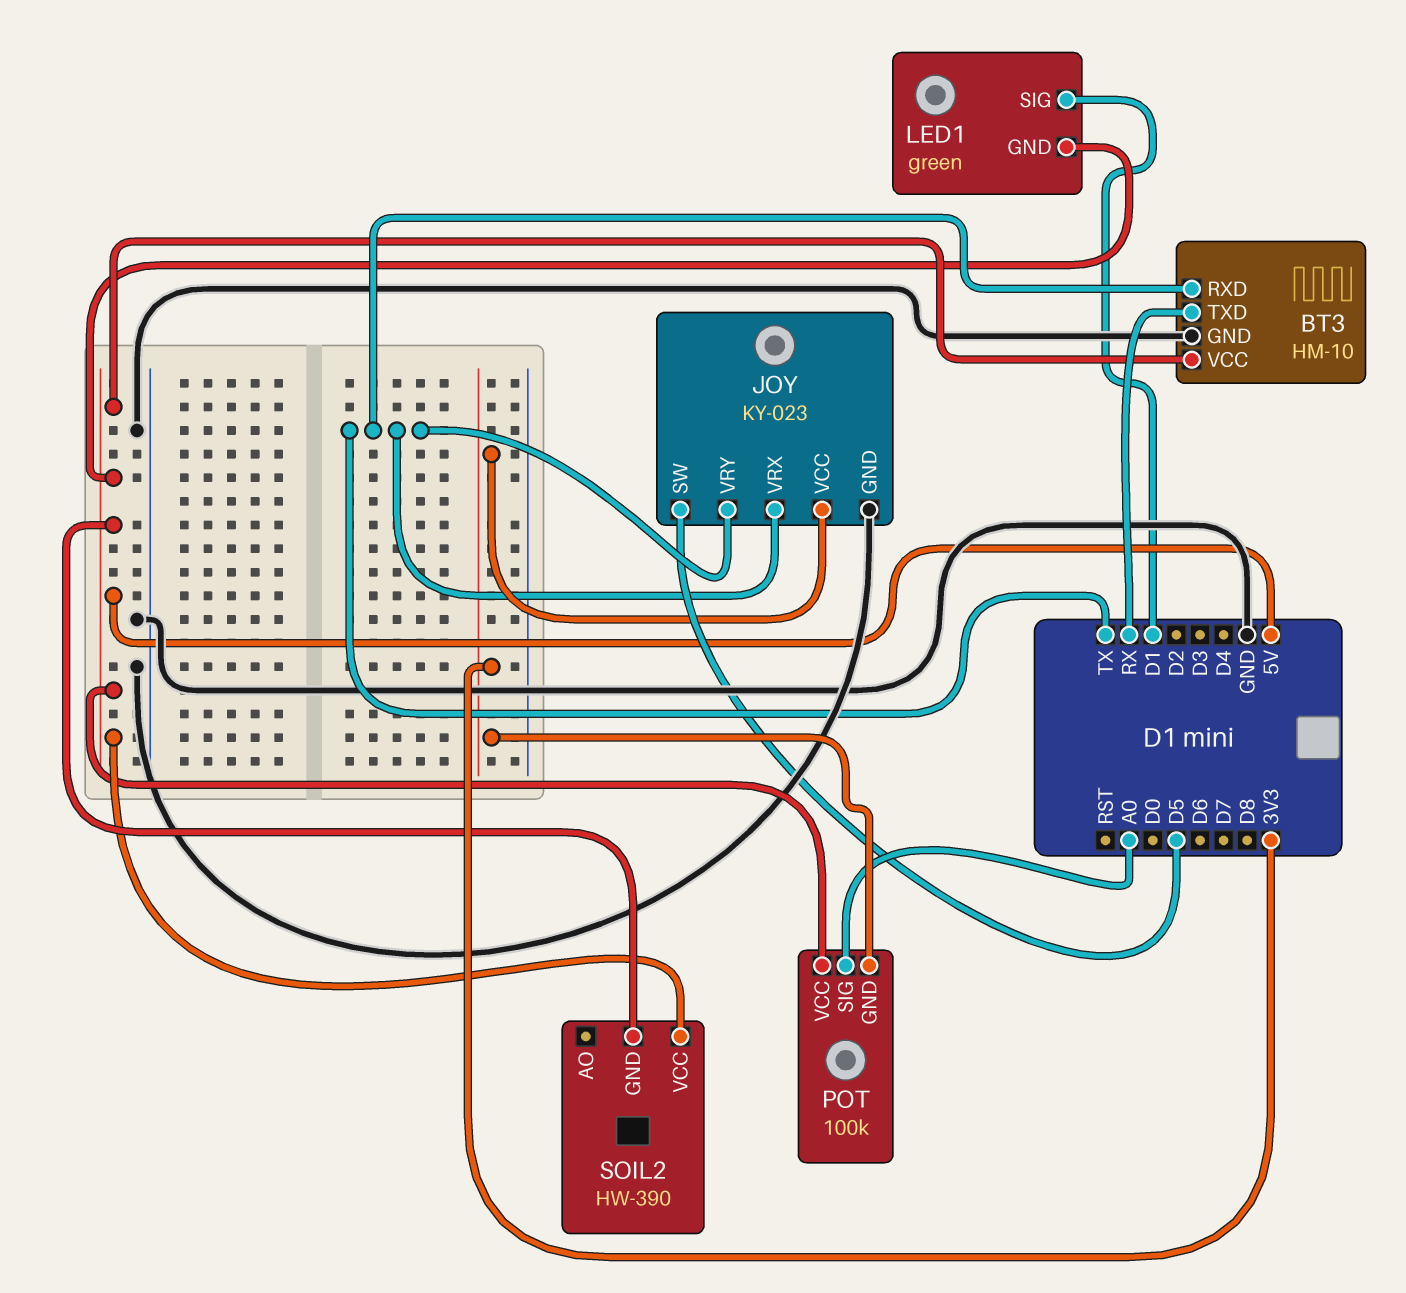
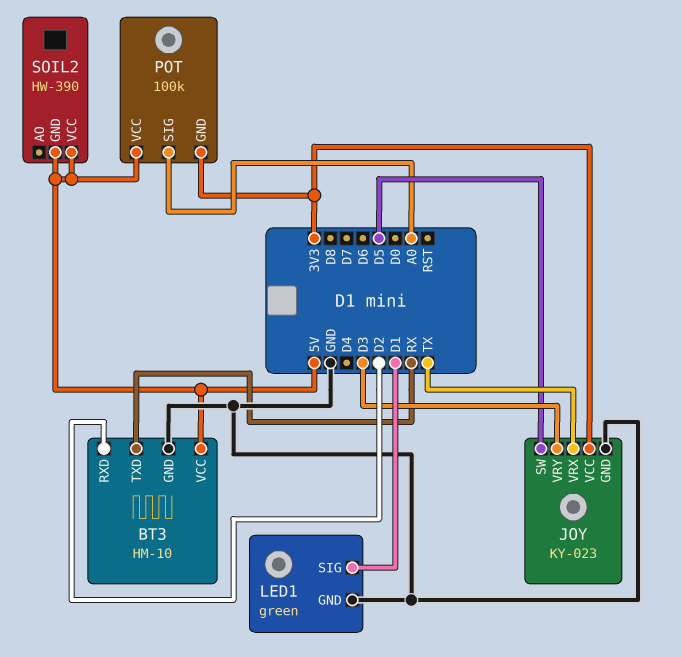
BT3 pin RXD: TX -> D2
JOY pin VRY: TX -> D3
LED1 pin GND: 5V -> GND

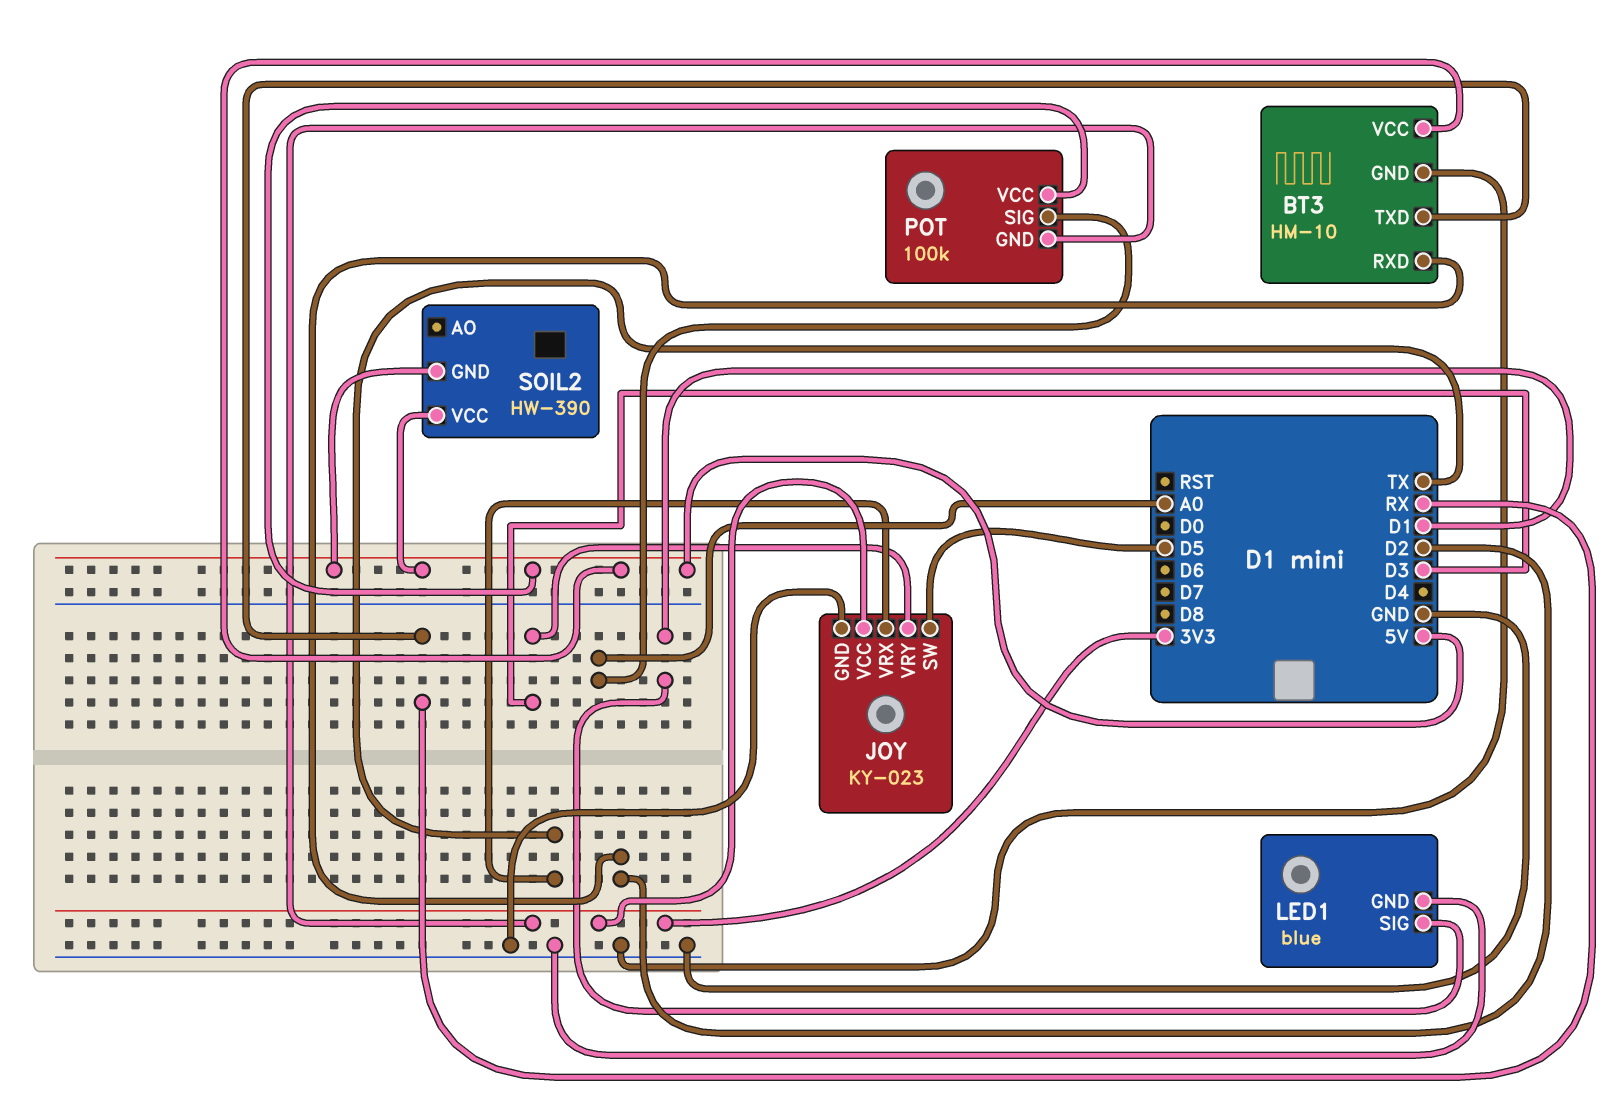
LED1: green -> blue

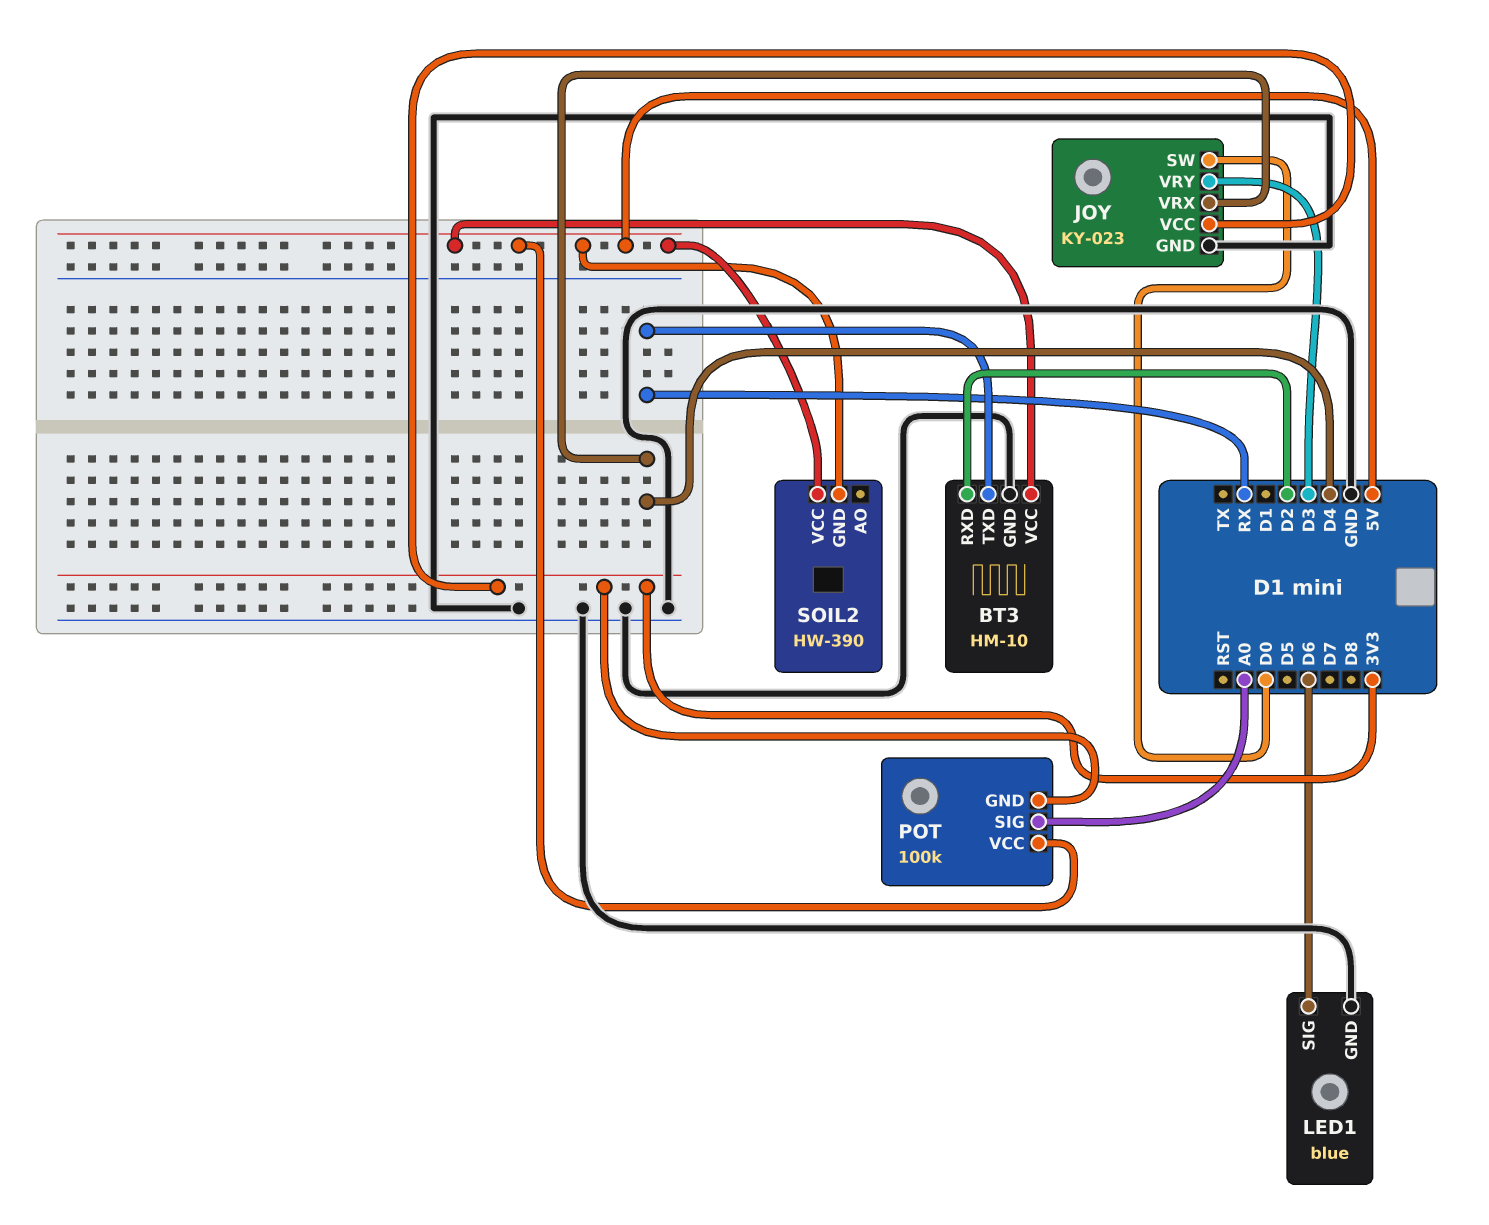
JOY pin SW: D5 -> D0
JOY pin VRX: TX -> D4
LED1 pin SIG: D1 -> D6

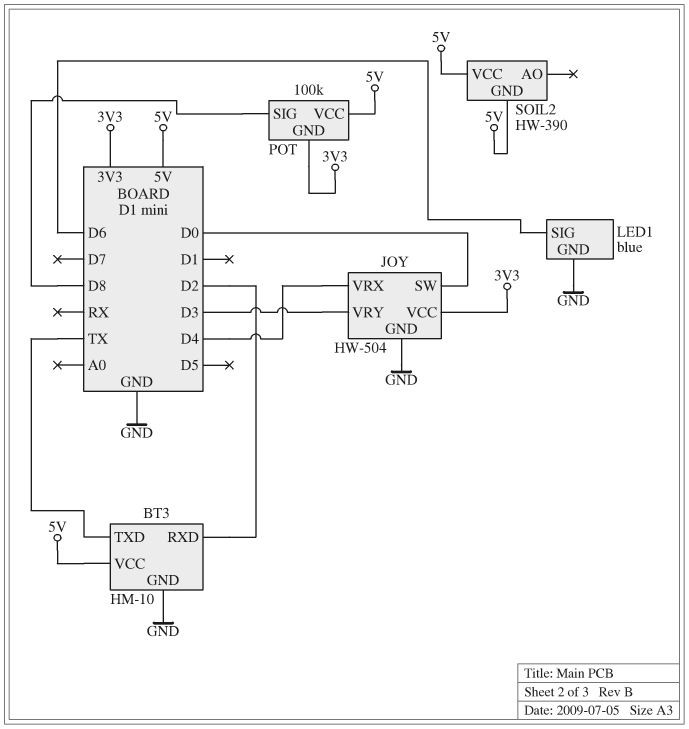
BT3 pin TXD: RX -> TX
JOY: KY-023 -> HW-504
POT pin SIG: A0 -> D8

